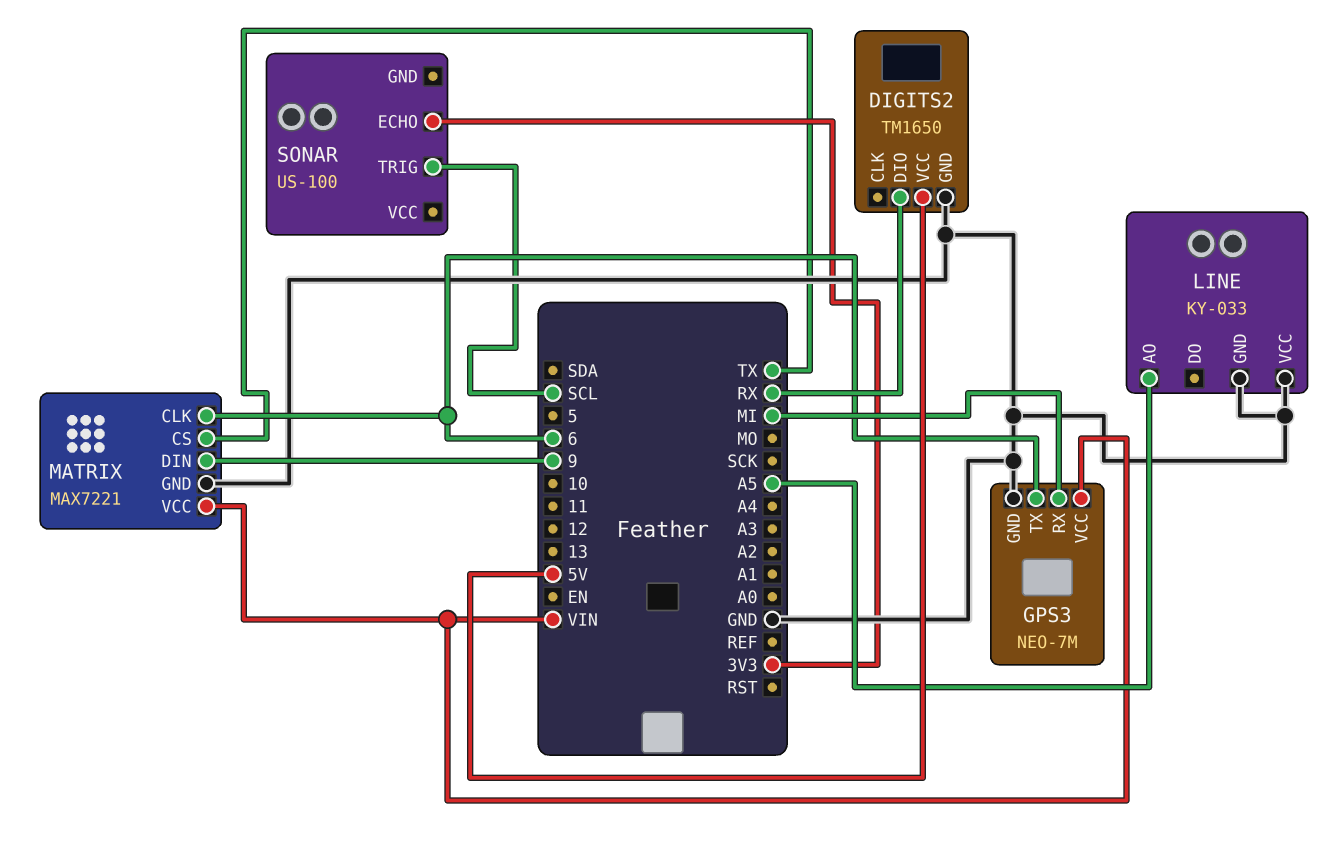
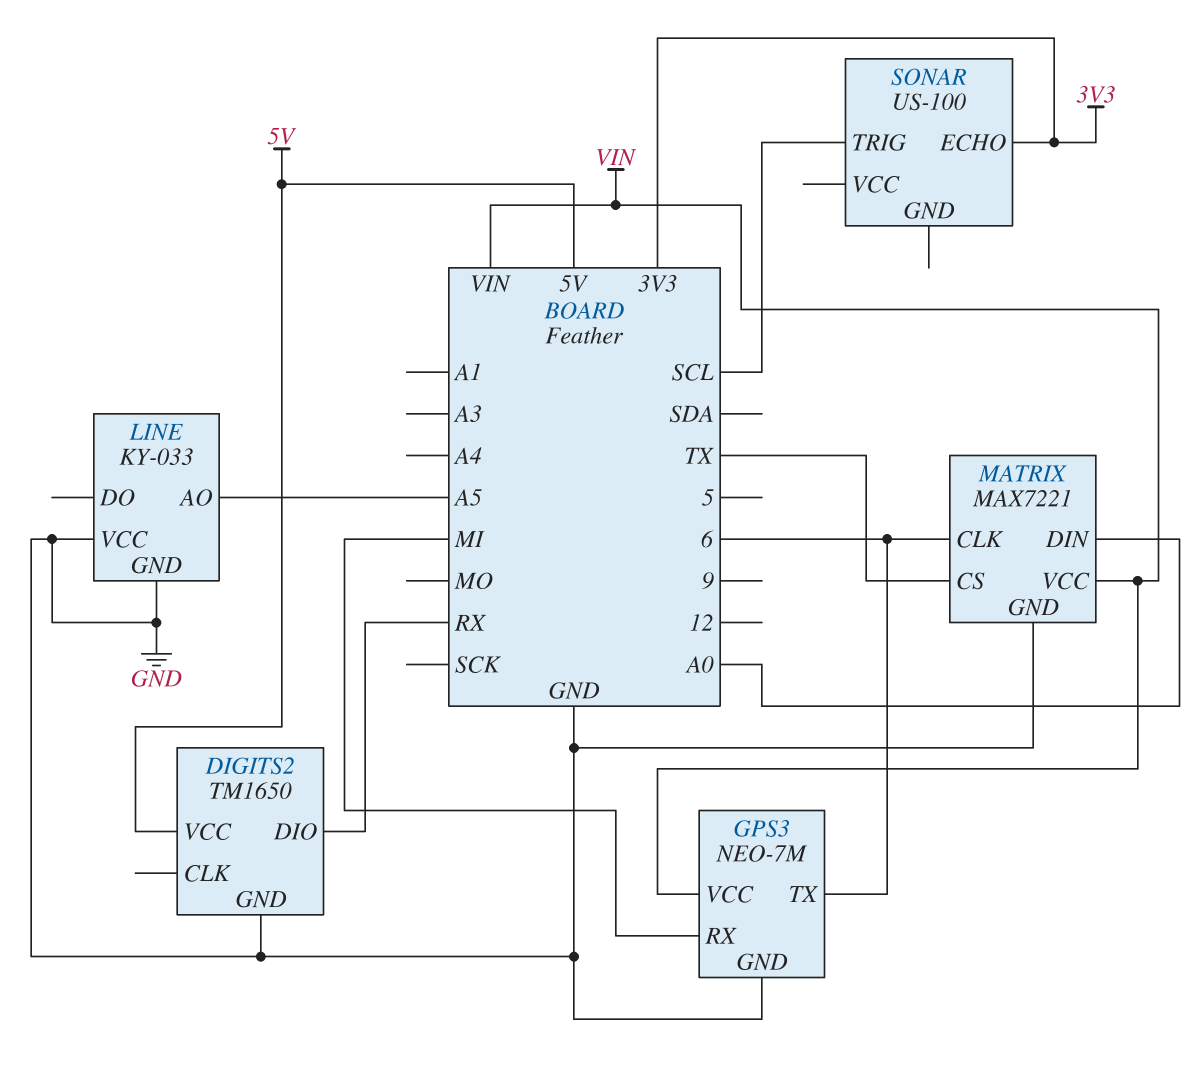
MATRIX pin DIN: 9 -> A0

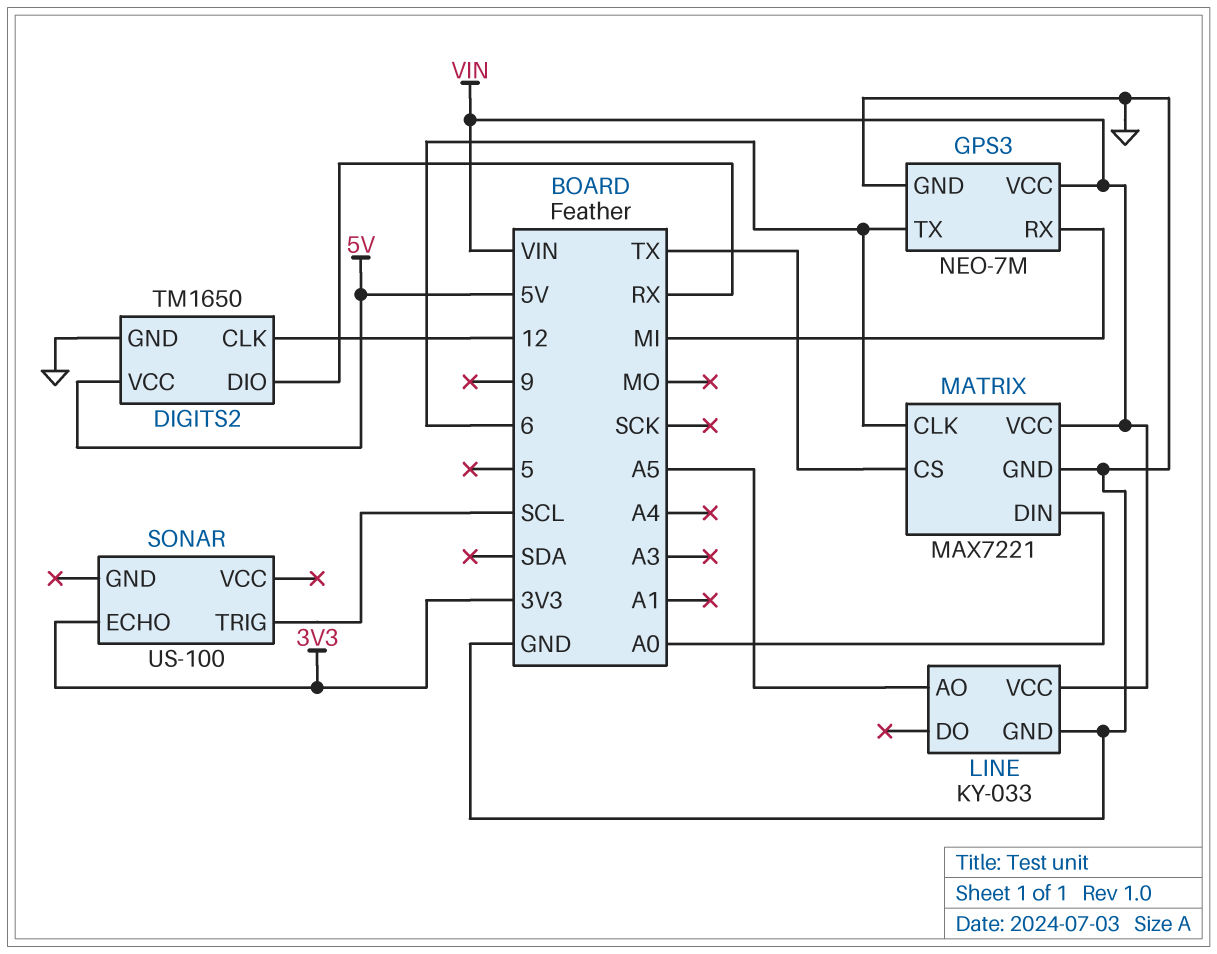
DIGITS2 pin CLK: none -> 12
LINE pin VCC: GND -> VIN

